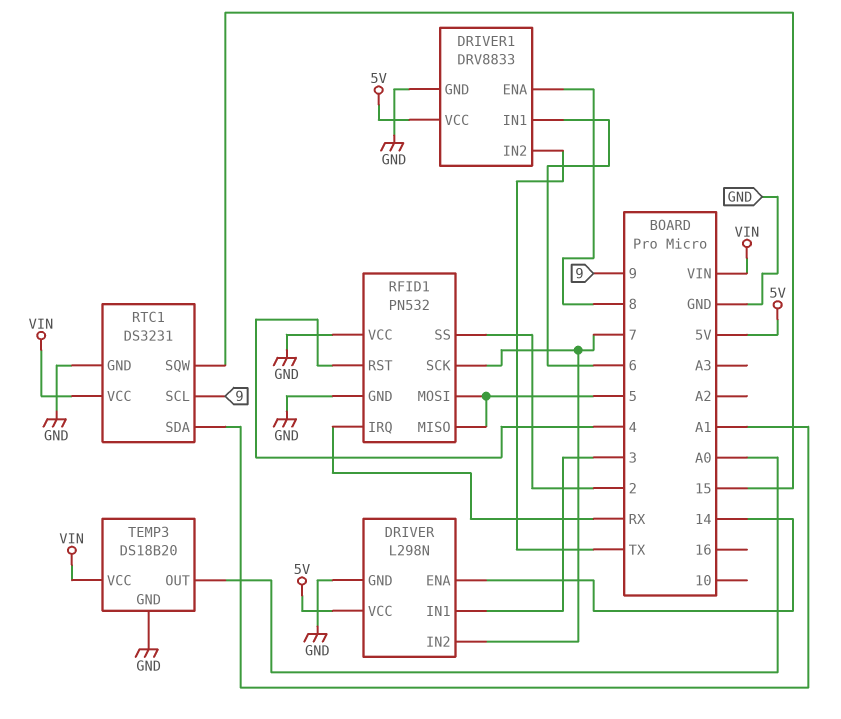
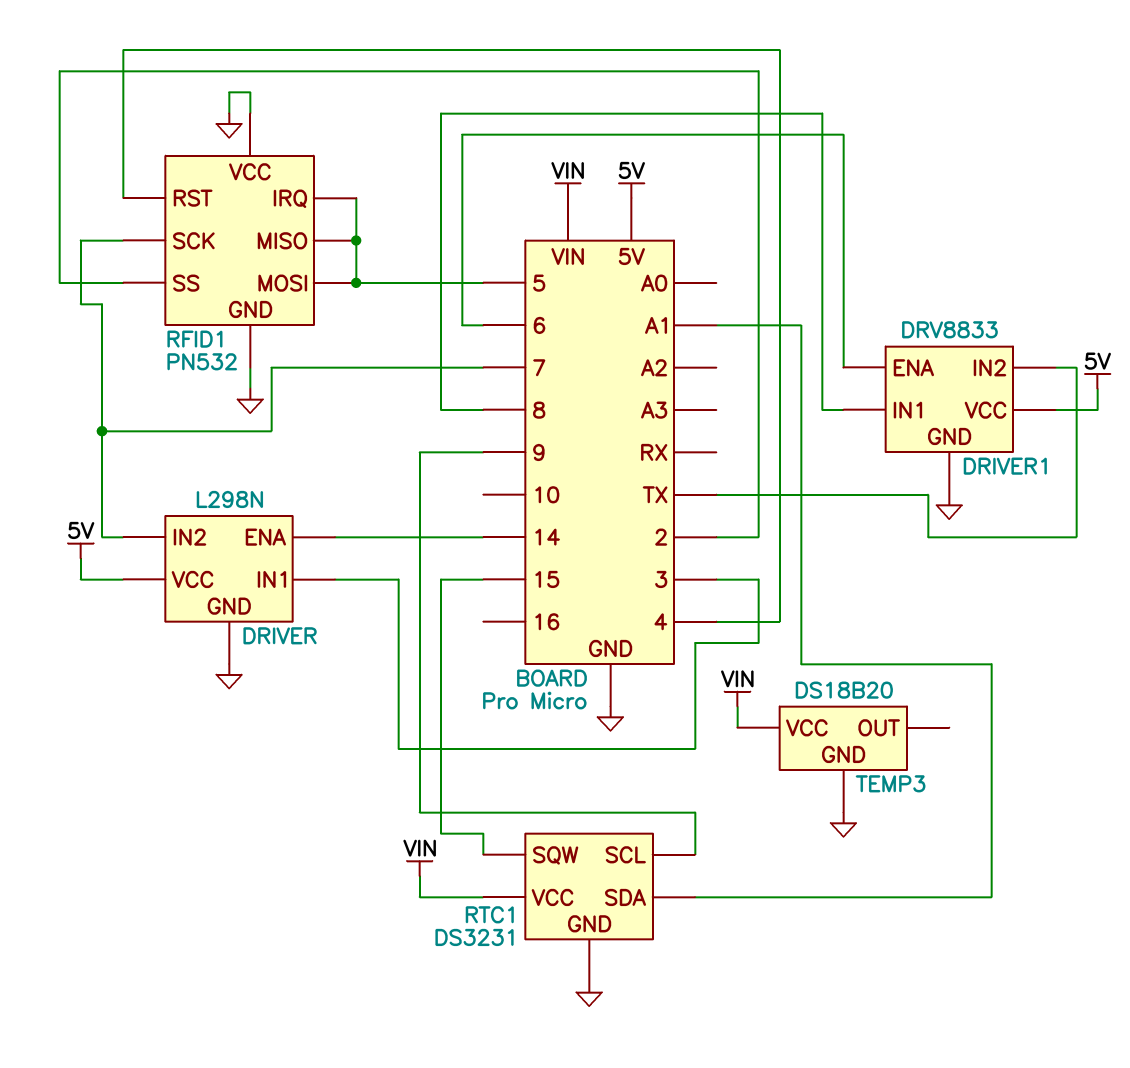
DRIVER1 pin ENA: 8 -> 6
DRIVER1 pin IN1: 6 -> 8
RFID1 pin IRQ: RX -> 5
TEMP3 pin OUT: A0 -> none

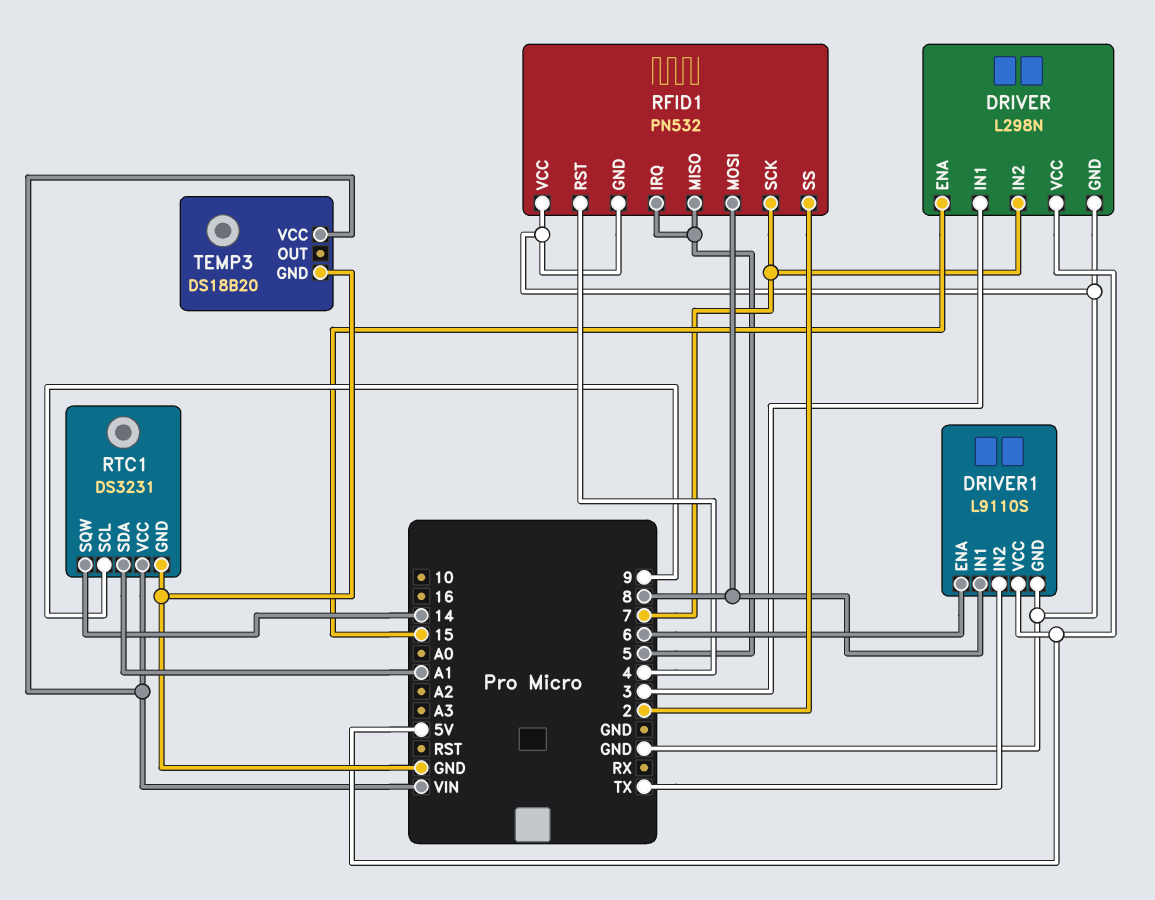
DRIVER pin ENA: 14 -> 15
DRIVER1: DRV8833 -> L9110S
RFID1 pin MOSI: 5 -> 8
RTC1 pin SQW: 15 -> 14

